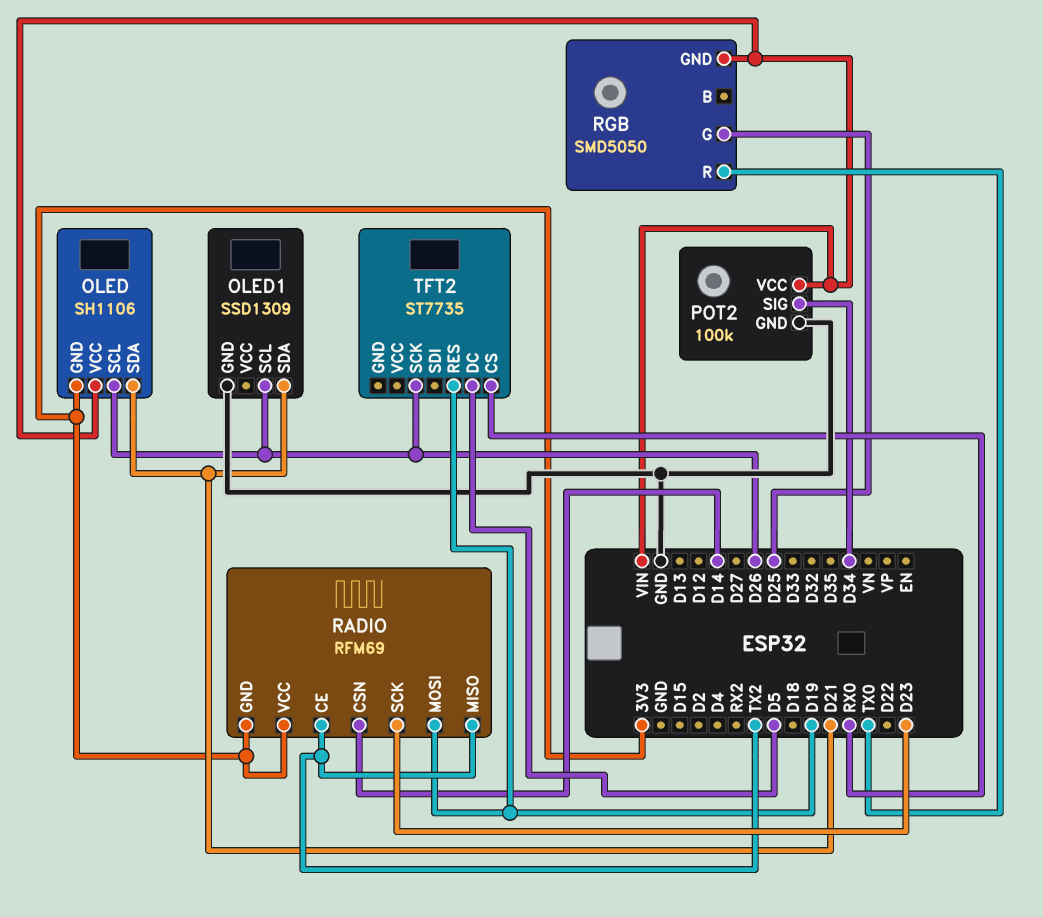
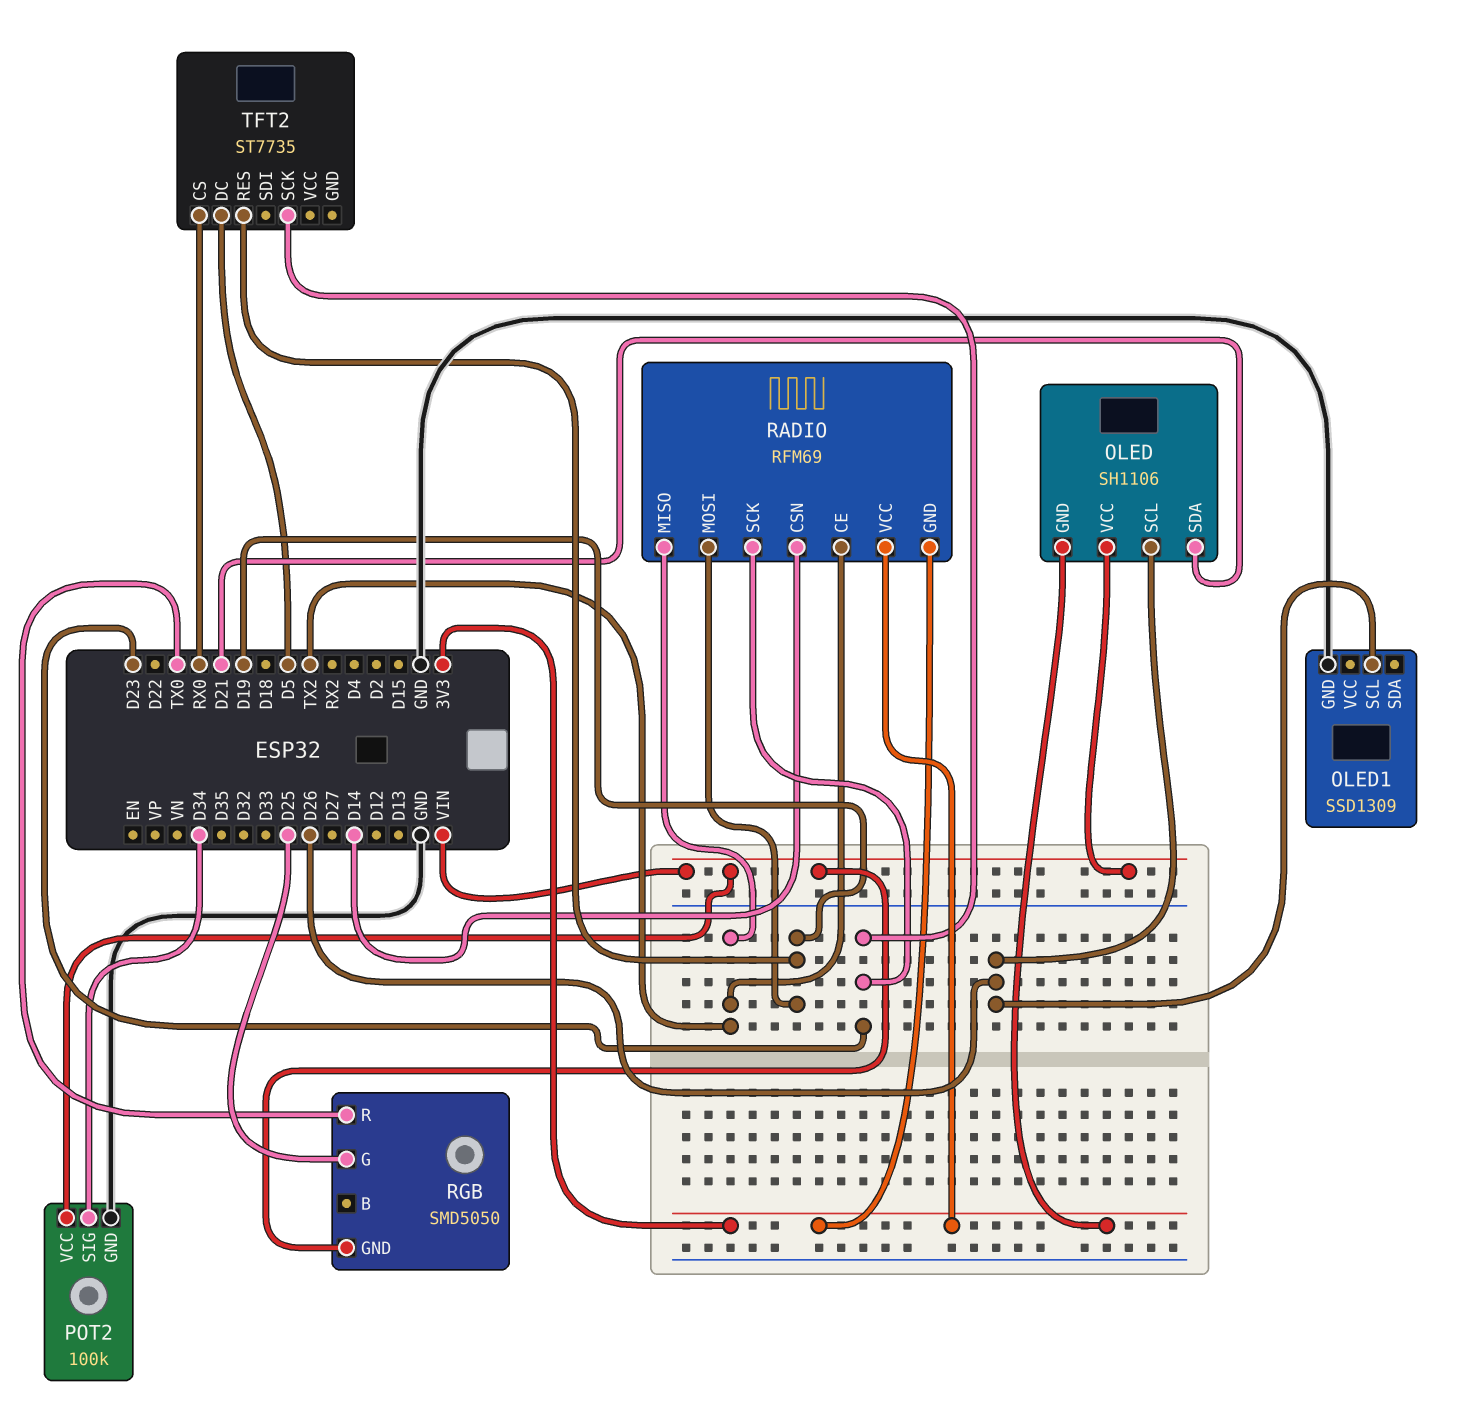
OLED1 pin SDA: D21 -> none
TFT2 pin SCK: D26 -> D23

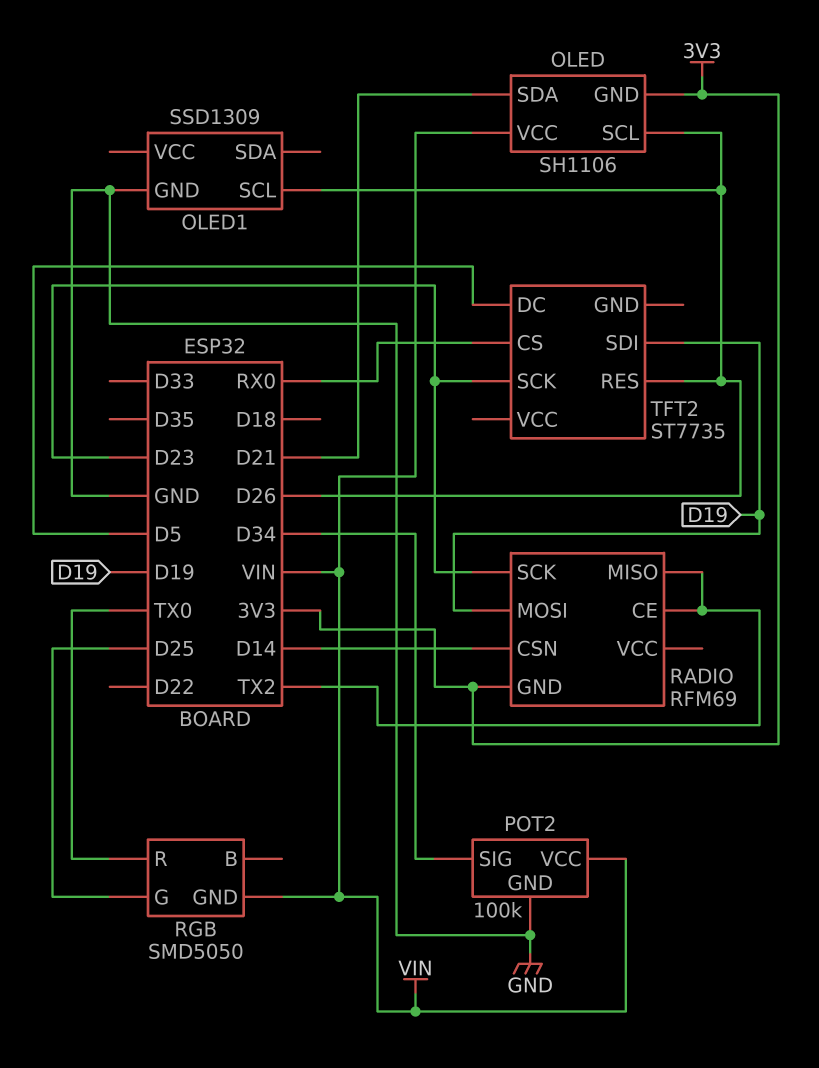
RADIO pin VCC: 3V3 -> none
TFT2 pin RES: D19 -> D26
TFT2 pin SDI: none -> D19

